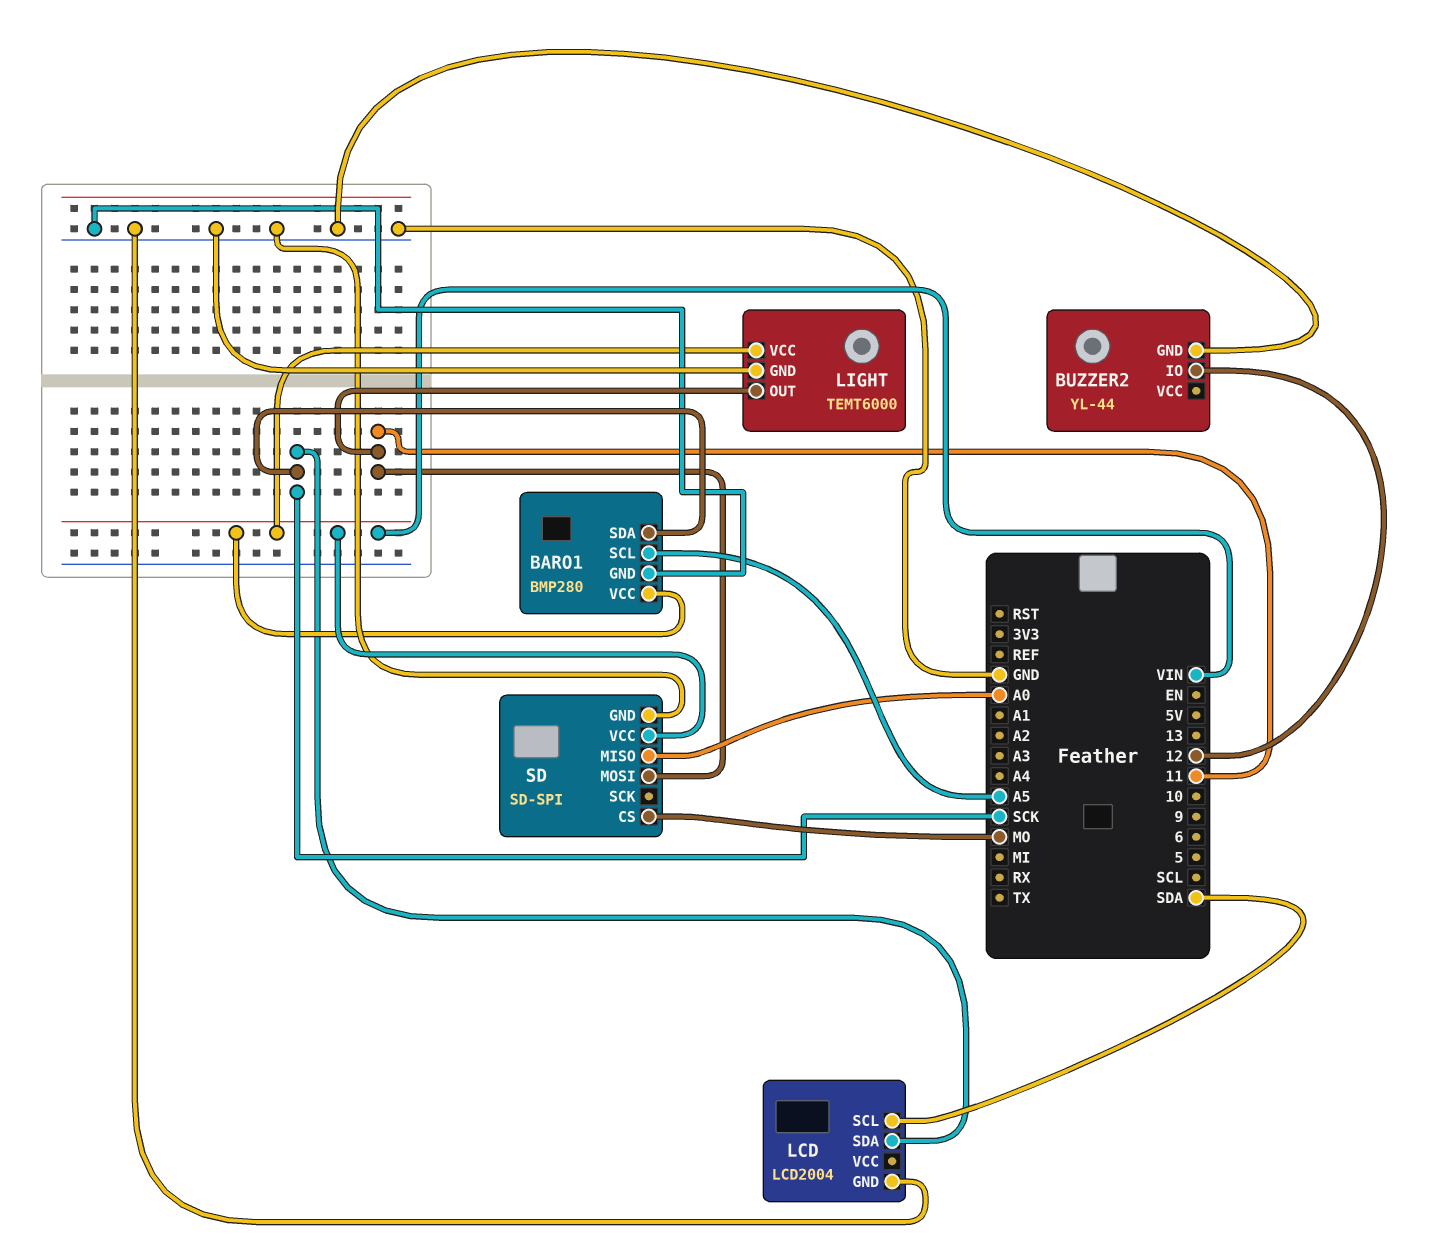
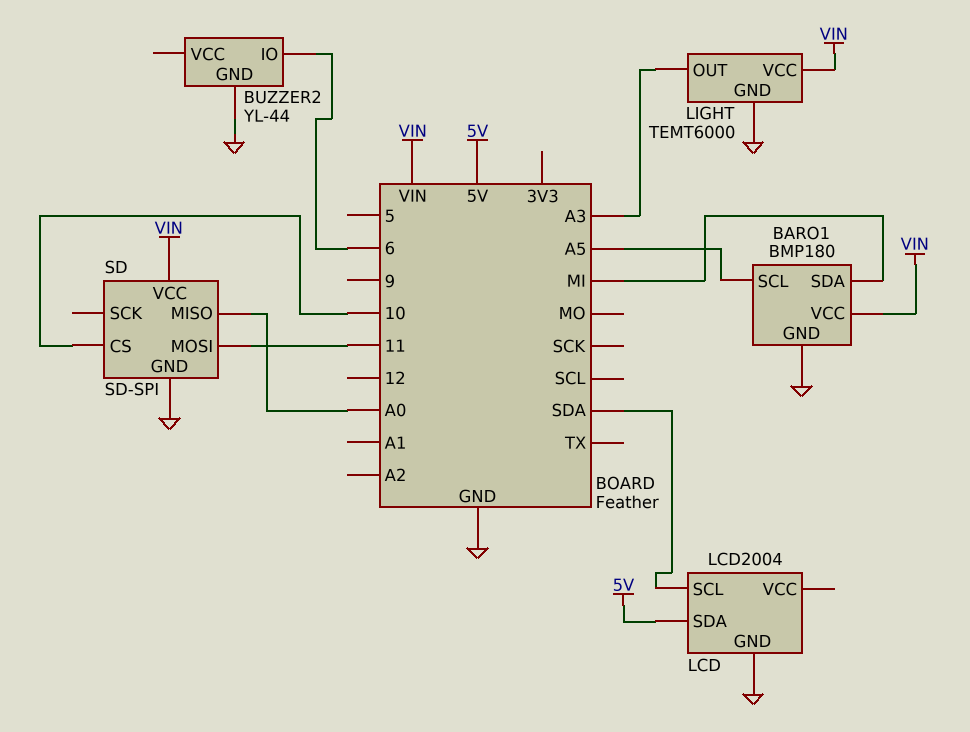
BARO1: BMP280 -> BMP180
BARO1 pin SDA: SCK -> MI
BUZZER2 pin IO: 12 -> 6
LCD pin SDA: SCK -> 5V
LIGHT pin OUT: 11 -> A3
SD pin CS: MO -> 10

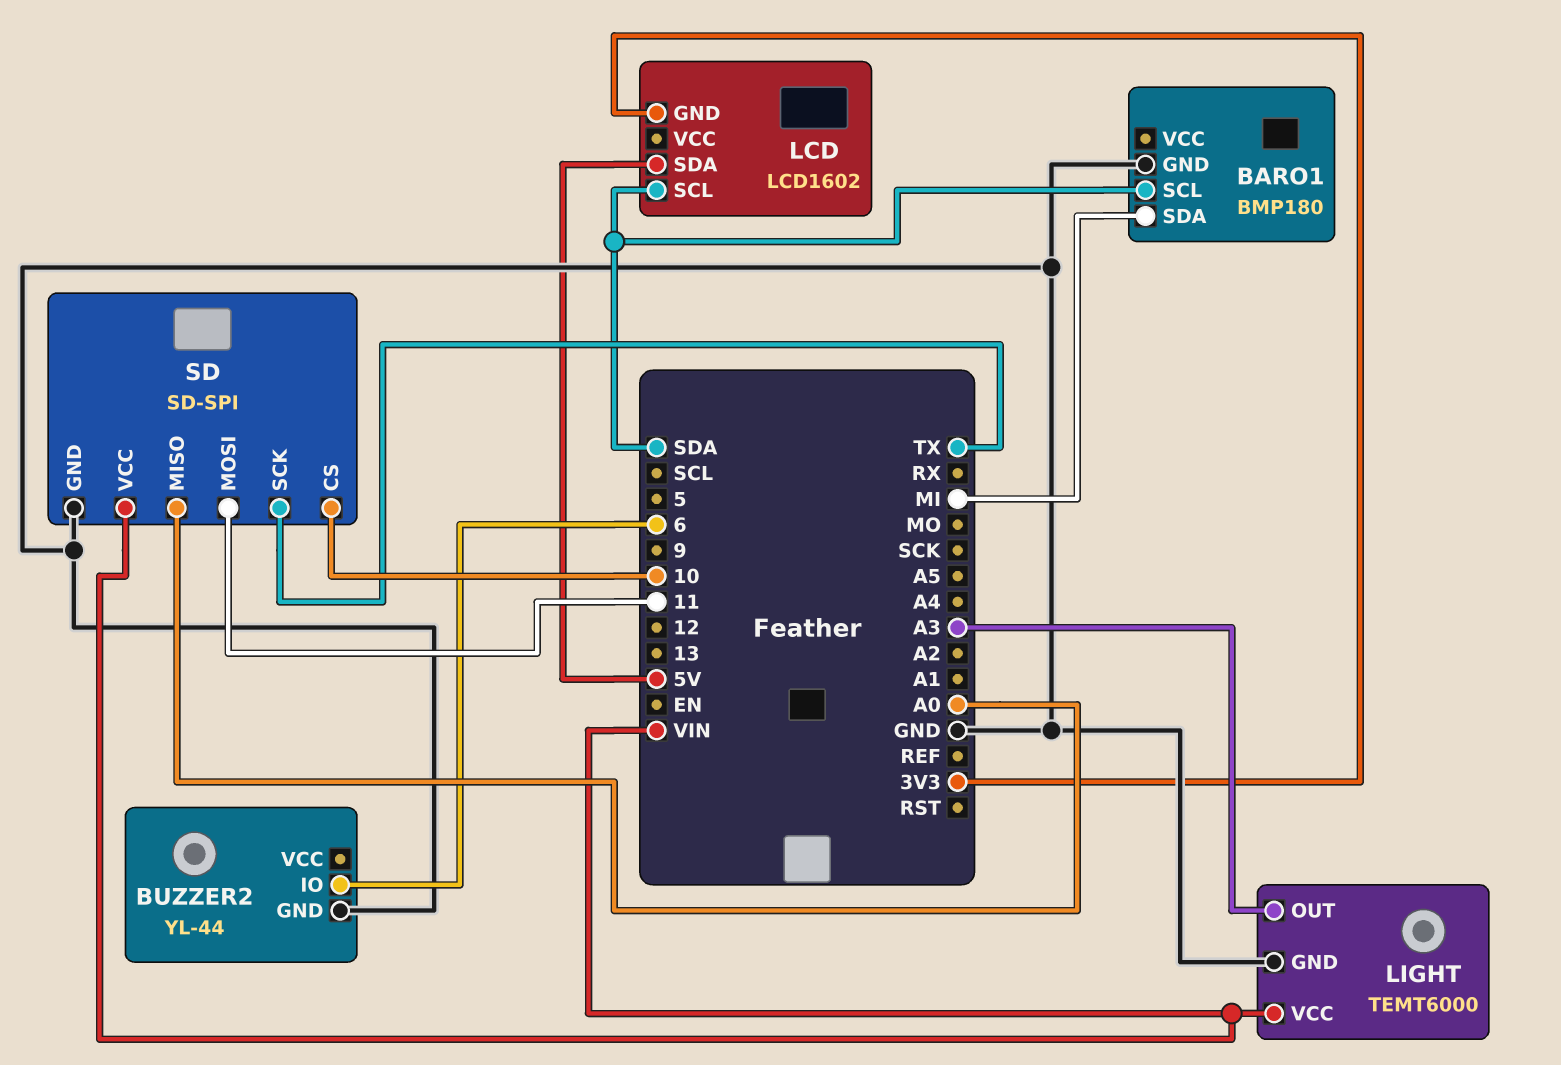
BARO1 pin SCL: A5 -> SDA
BARO1 pin VCC: VIN -> none
LCD: LCD2004 -> LCD1602
LCD pin GND: GND -> 3V3
SD pin SCK: none -> TX

